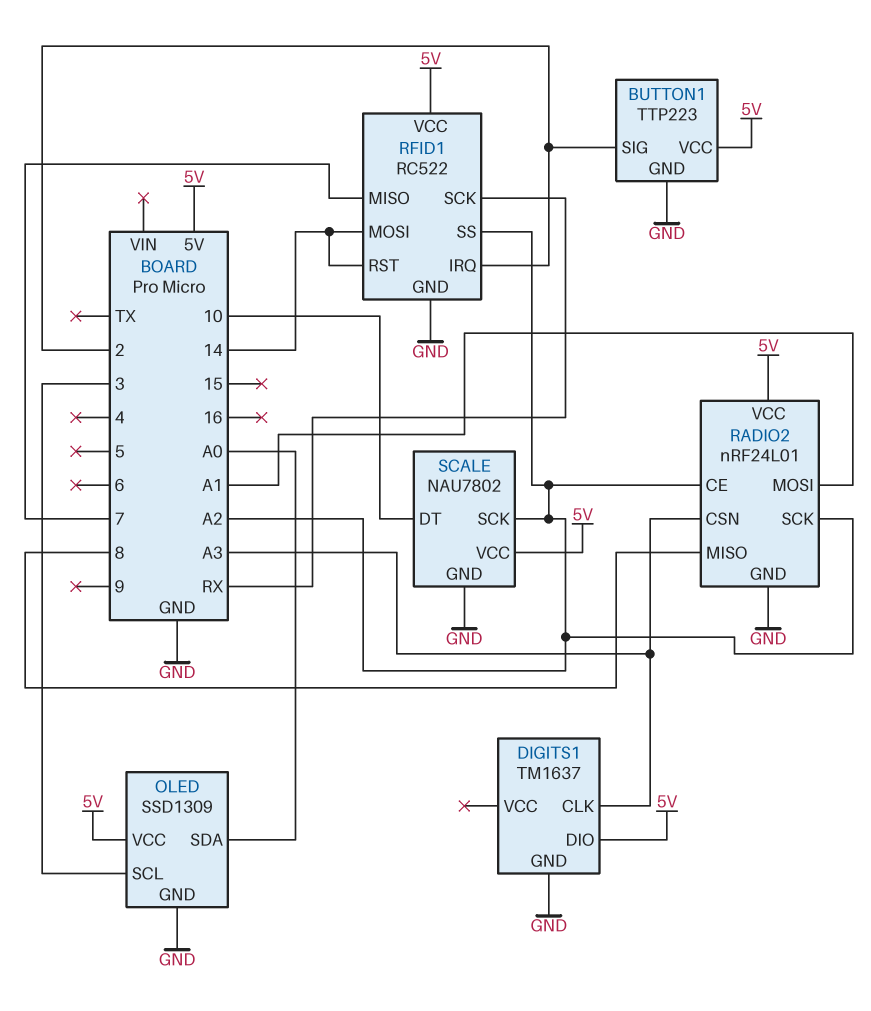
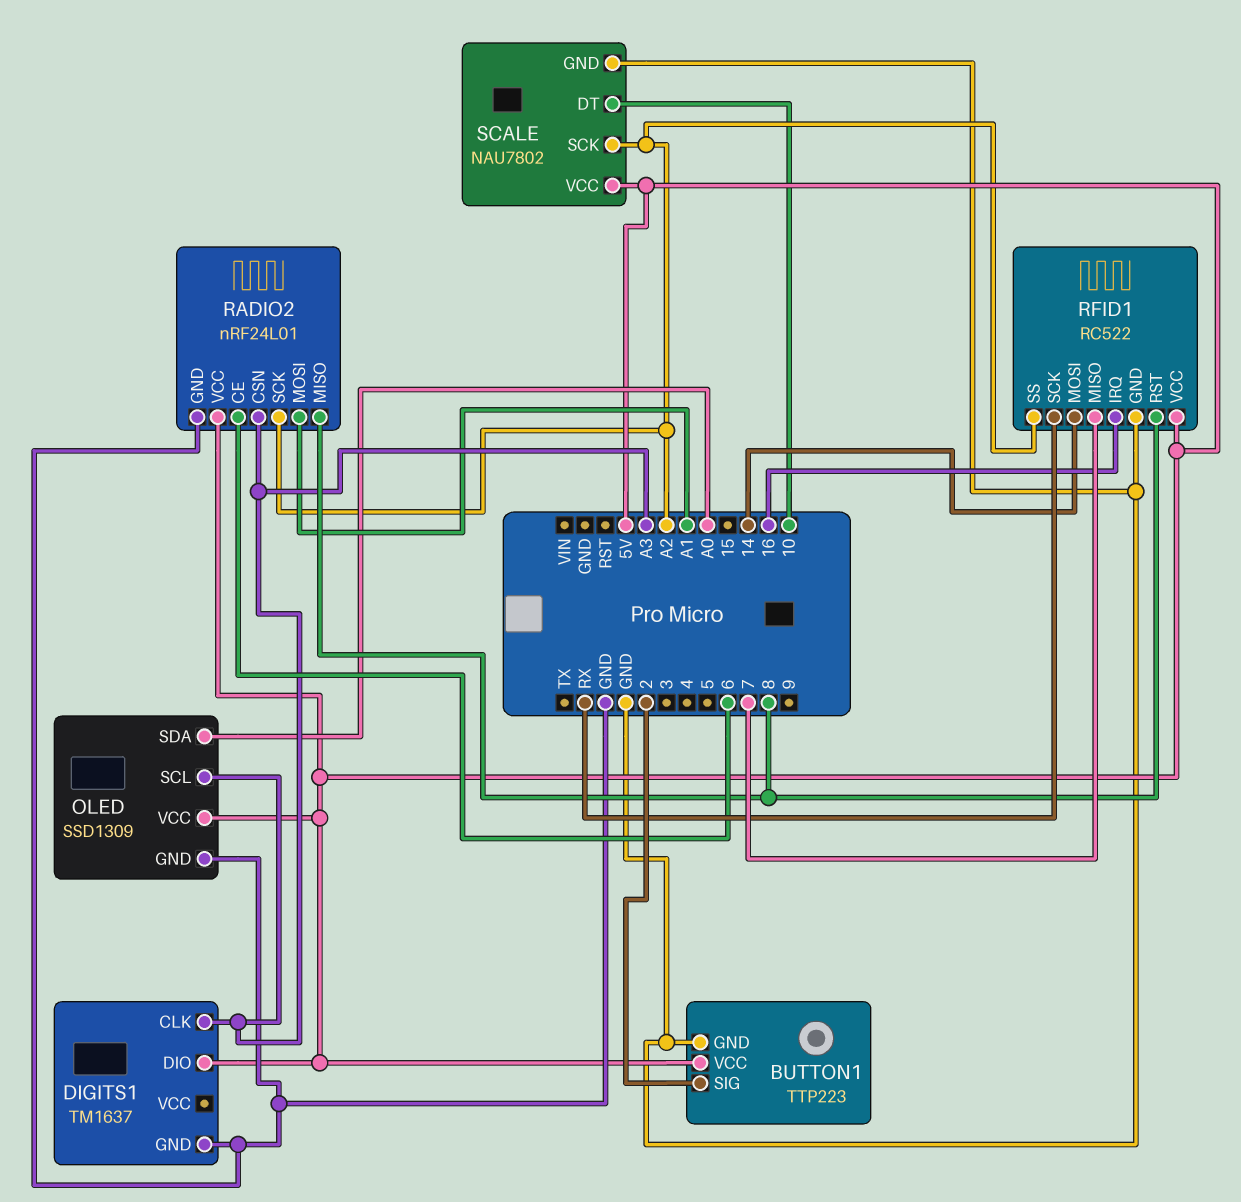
OLED pin SCL: 3 -> A3
RADIO2 pin CE: A2 -> 6
RFID1 pin IRQ: 2 -> 16
RFID1 pin RST: 14 -> 8

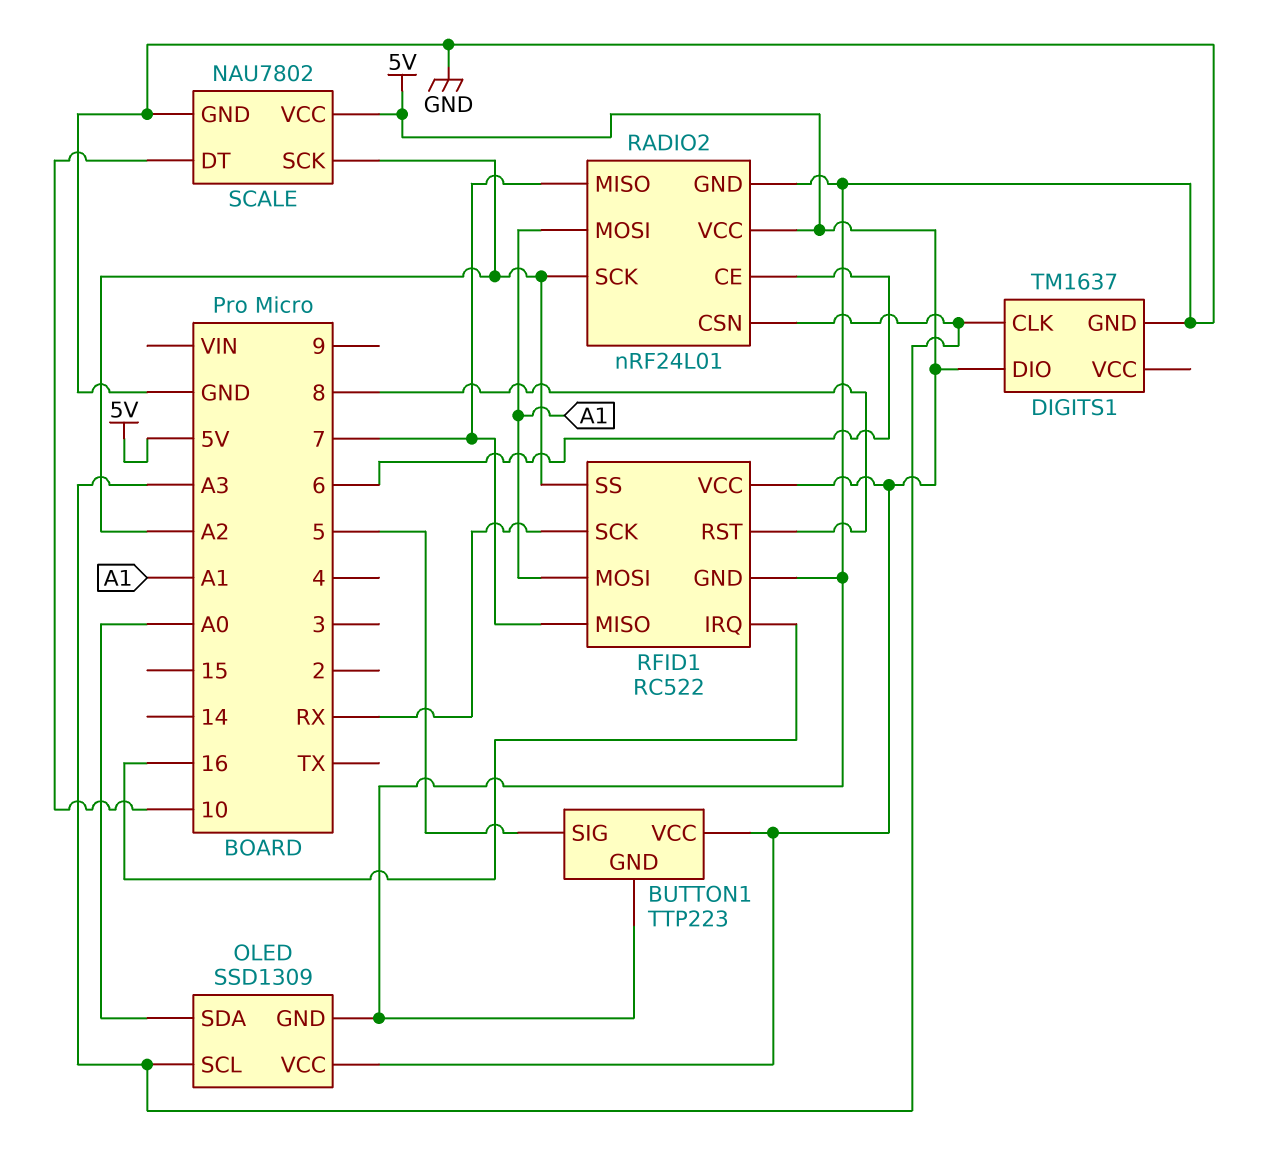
BUTTON1 pin SIG: 2 -> 5
RADIO2 pin MISO: 8 -> 7
RFID1 pin MOSI: 14 -> A1

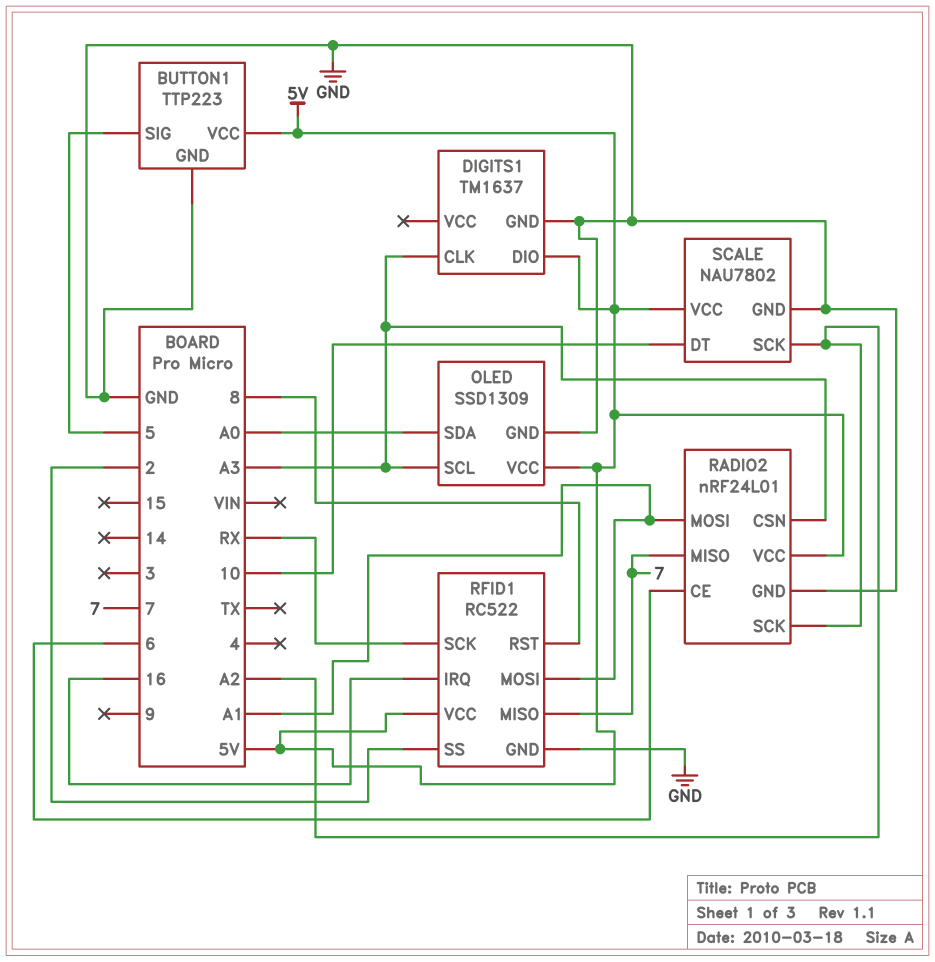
RFID1 pin SS: A2 -> 2

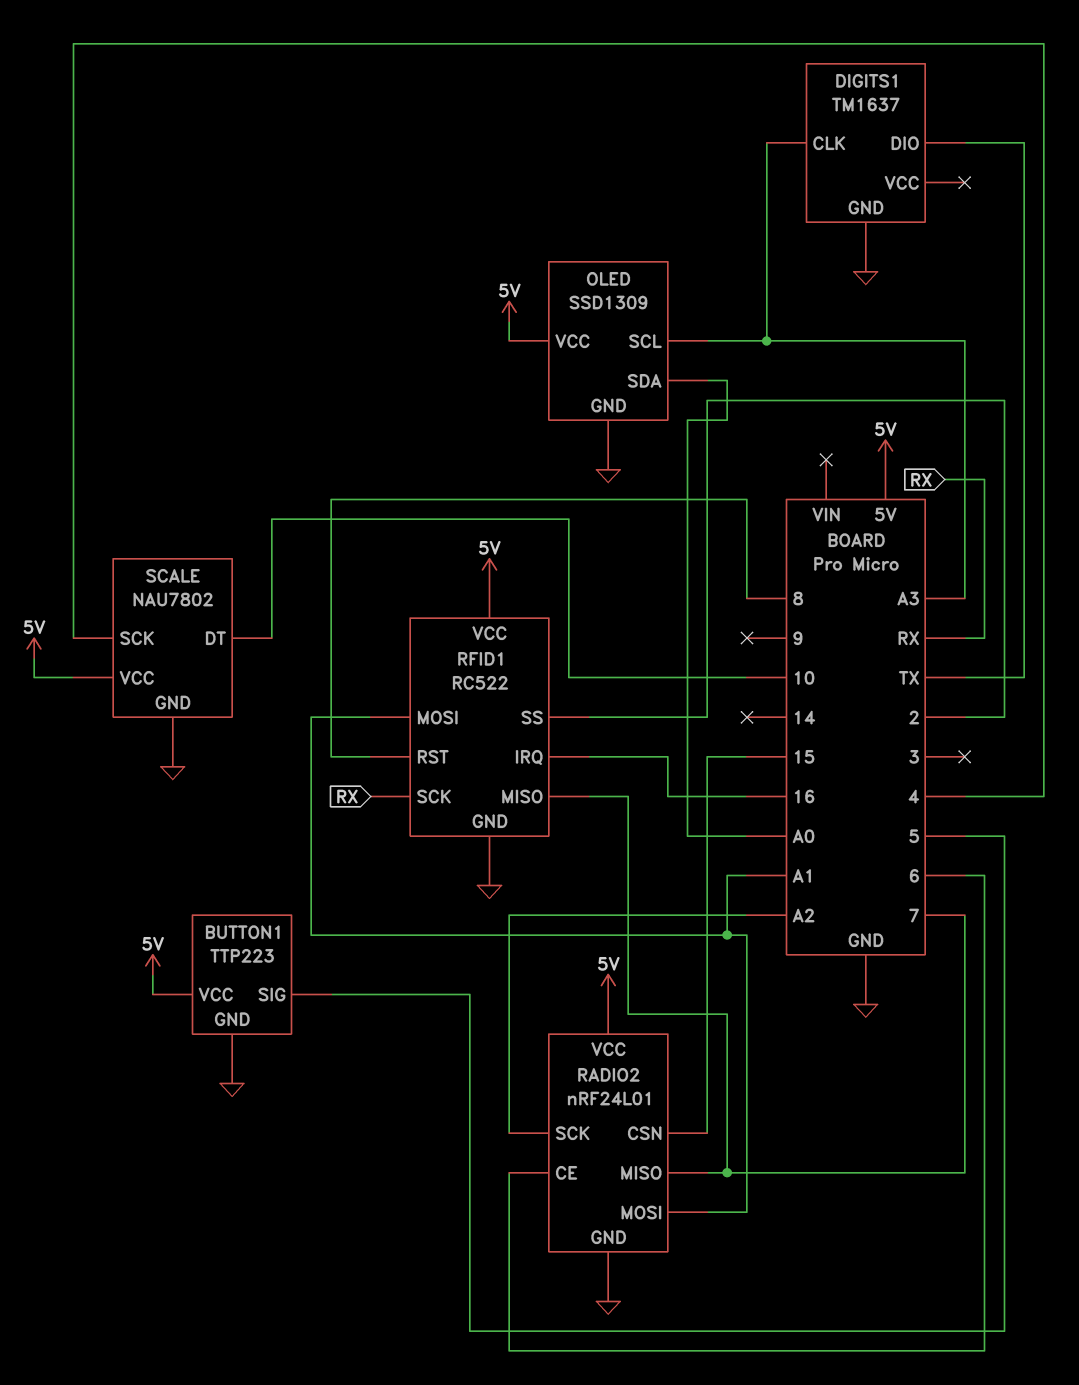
DIGITS1 pin DIO: 5V -> TX
RADIO2 pin CSN: A3 -> 15
SCALE pin SCK: A2 -> 4

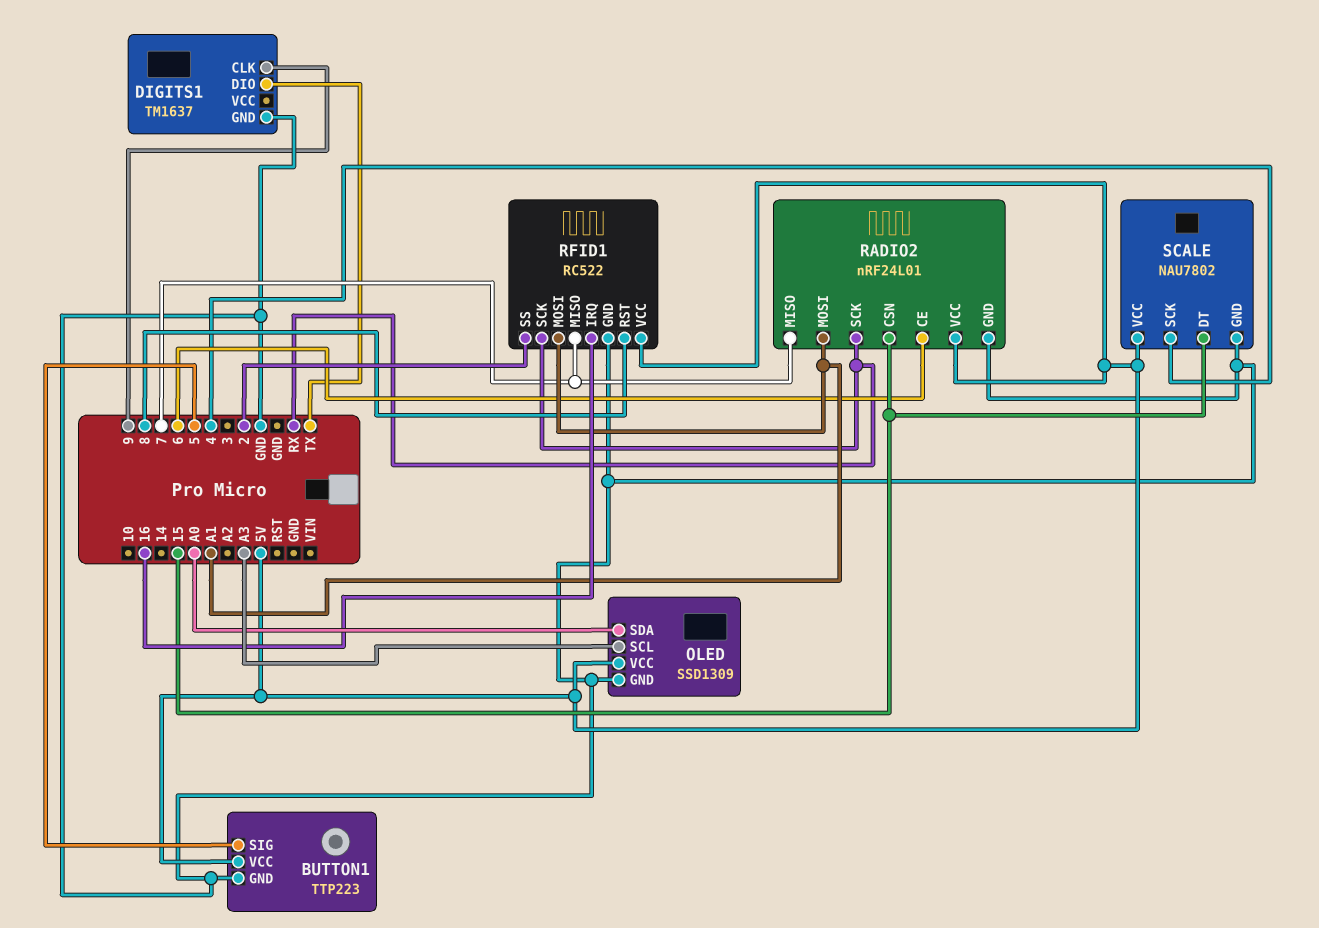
DIGITS1 pin CLK: A3 -> 9
RADIO2 pin SCK: A2 -> RX
SCALE pin DT: 10 -> 15

